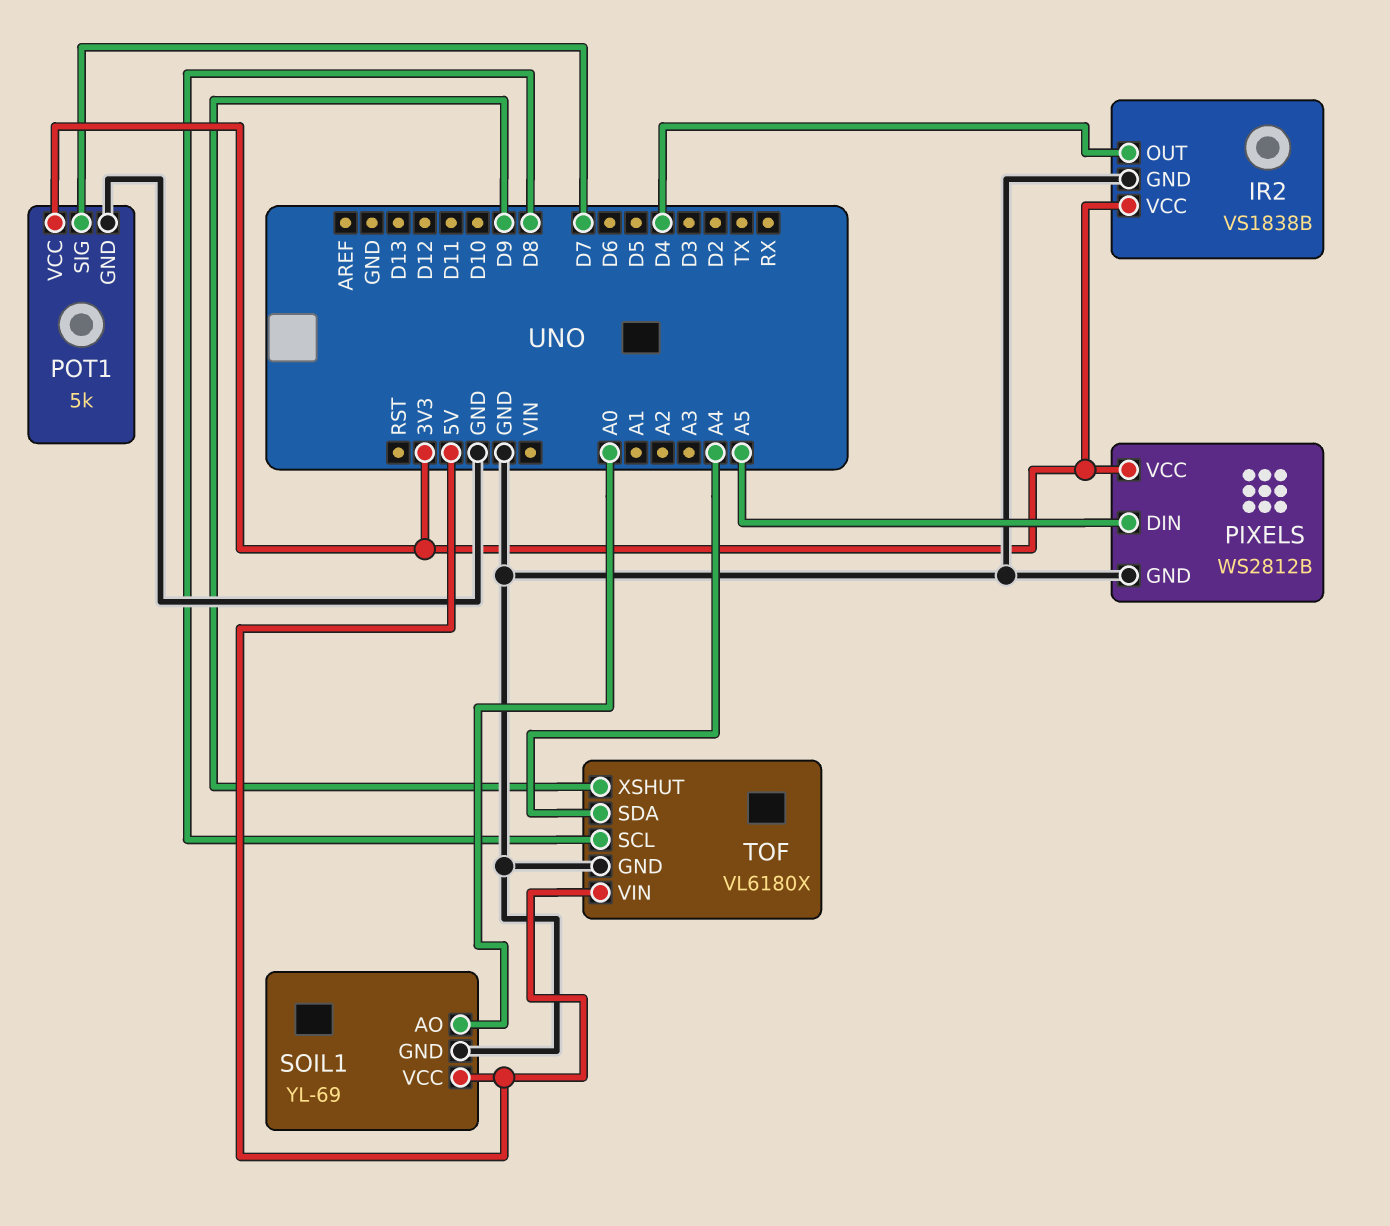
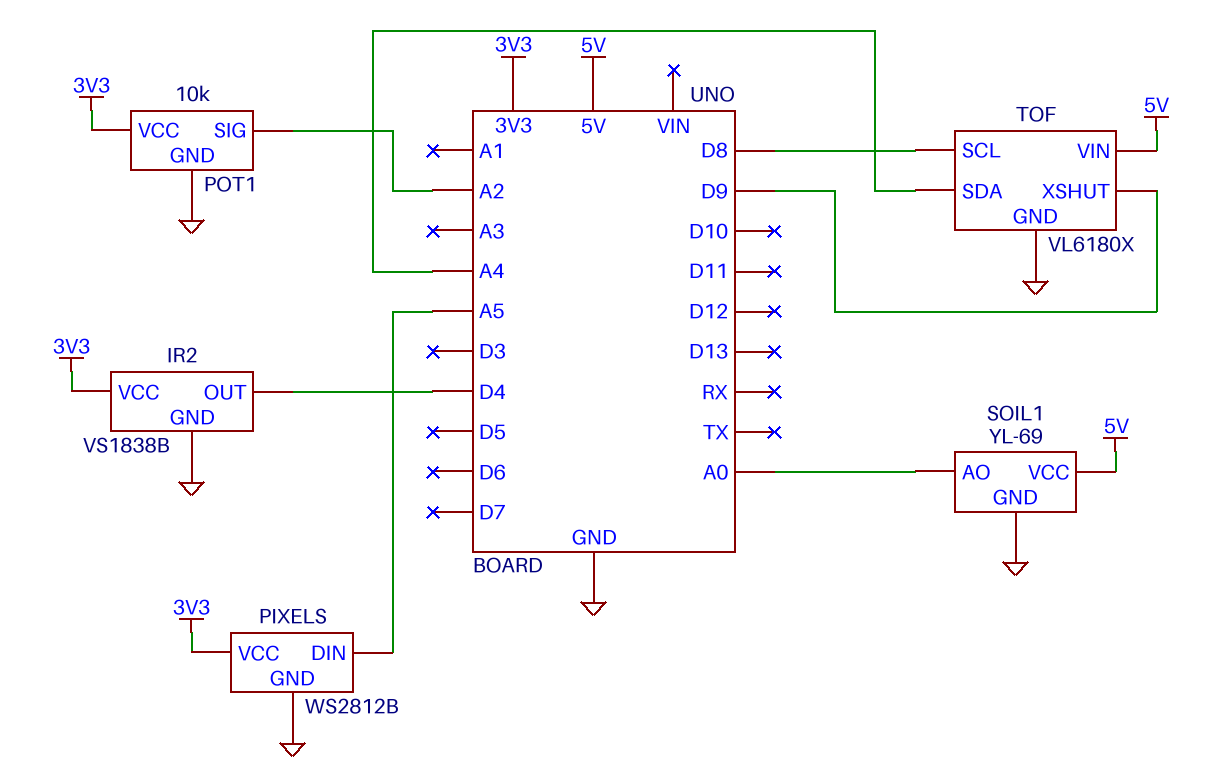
POT1: 5k -> 10k
POT1 pin SIG: D7 -> A2

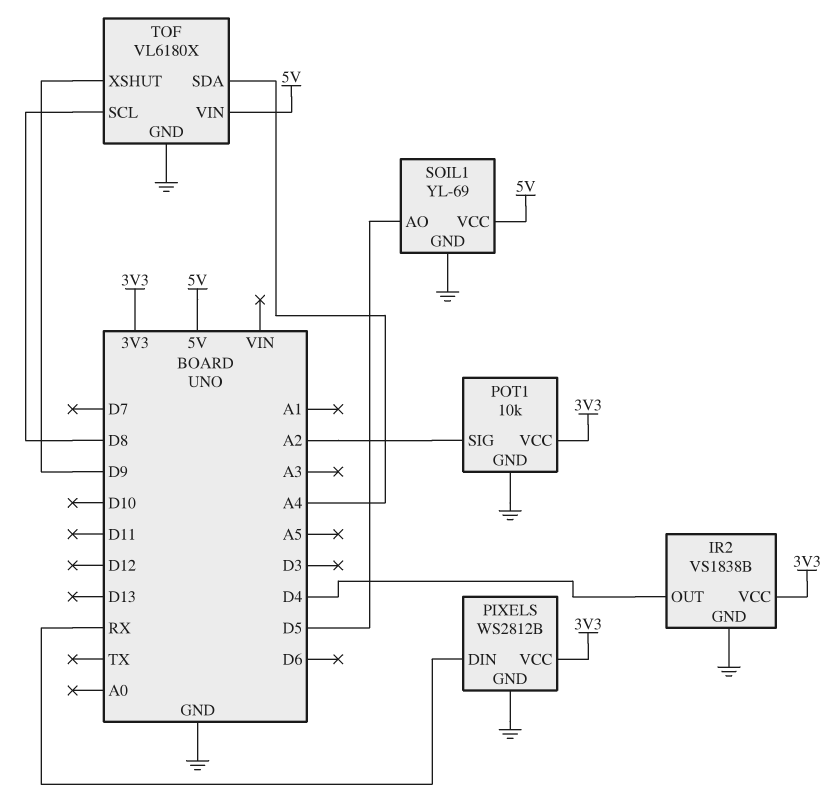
PIXELS pin DIN: A5 -> RX
SOIL1 pin AO: A0 -> D5

